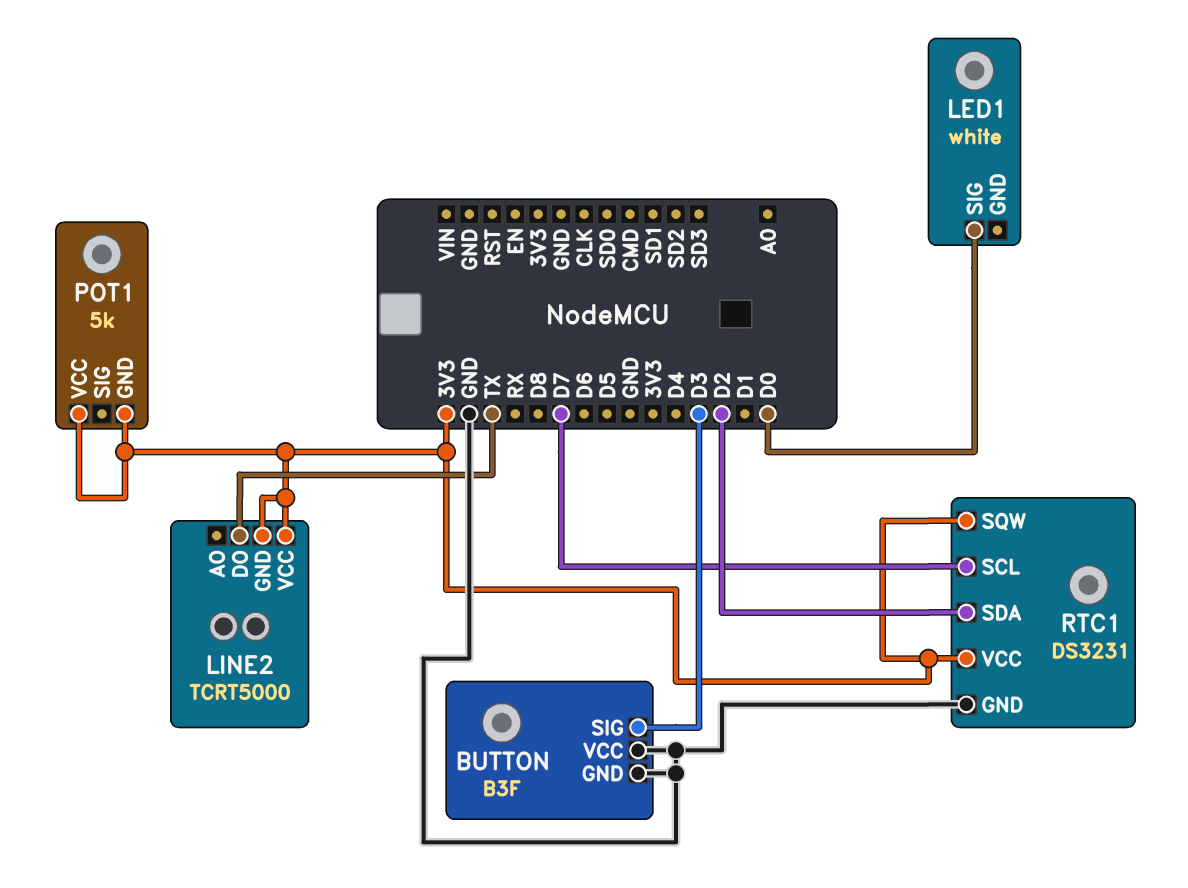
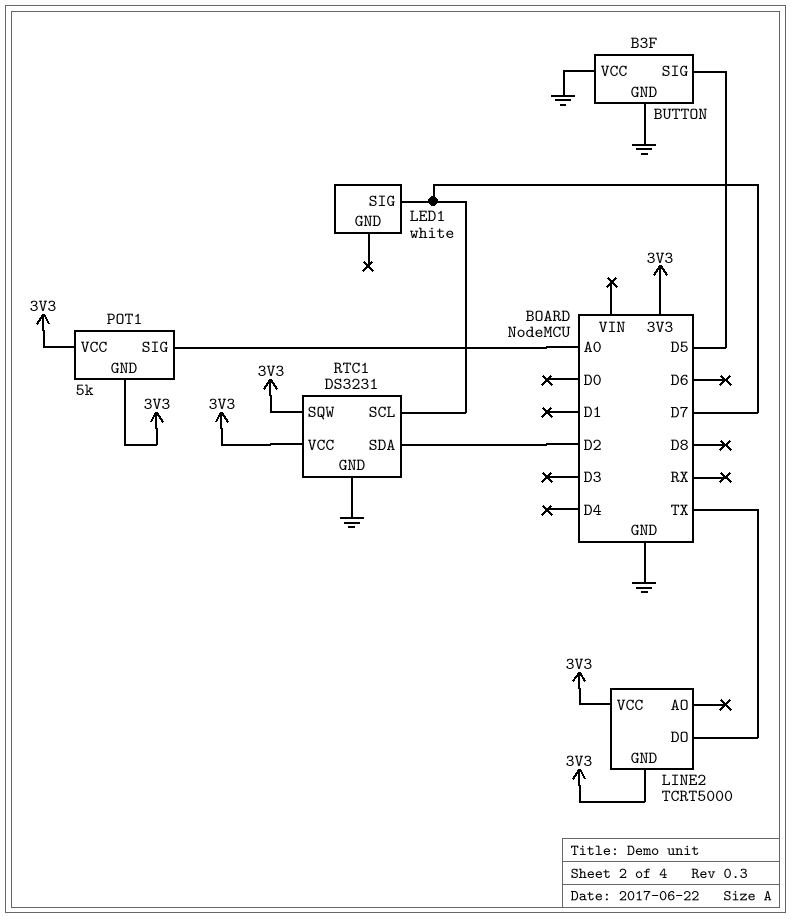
BUTTON pin SIG: D3 -> D5
LED1 pin SIG: D0 -> D7
POT1 pin SIG: none -> A0

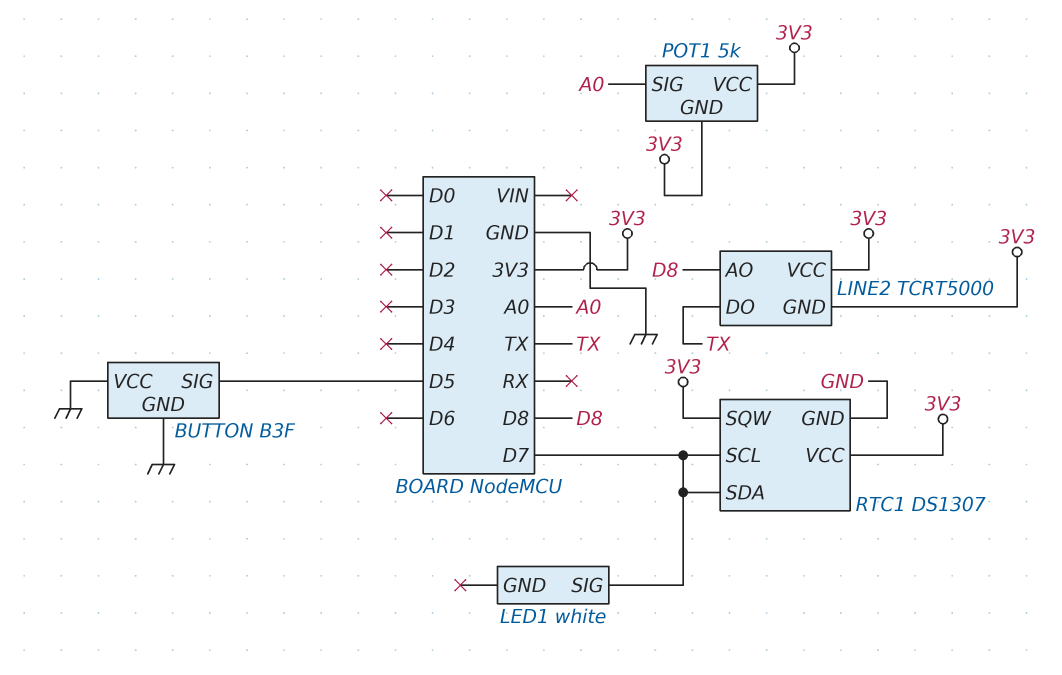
LINE2 pin AO: none -> D8
RTC1: DS3231 -> DS1307
RTC1 pin SDA: D2 -> D7

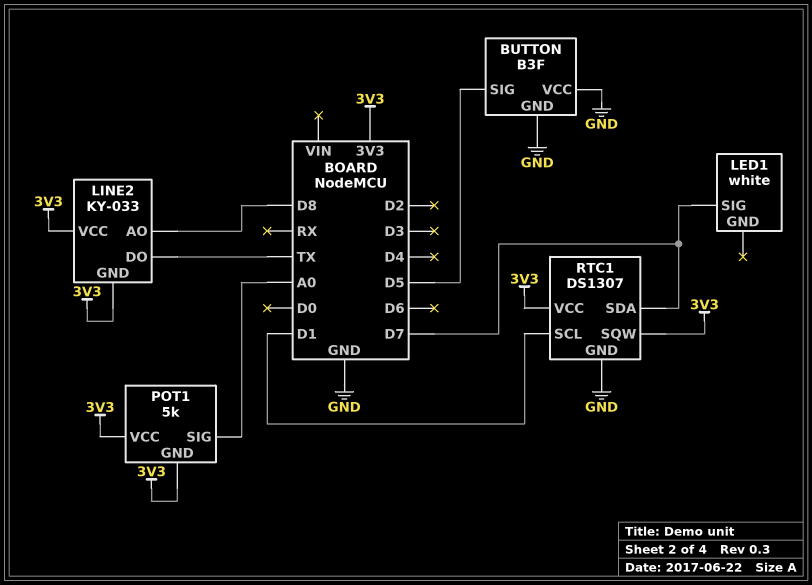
LINE2: TCRT5000 -> KY-033
RTC1 pin SCL: D7 -> D1

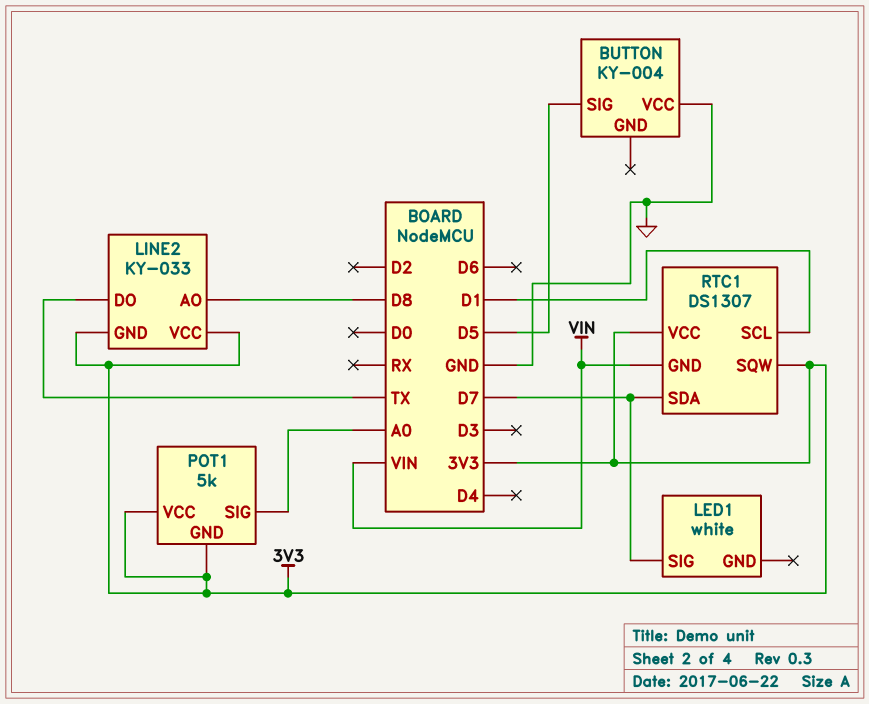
BUTTON: B3F -> KY-004
BUTTON pin GND: GND -> none
RTC1 pin GND: GND -> VIN

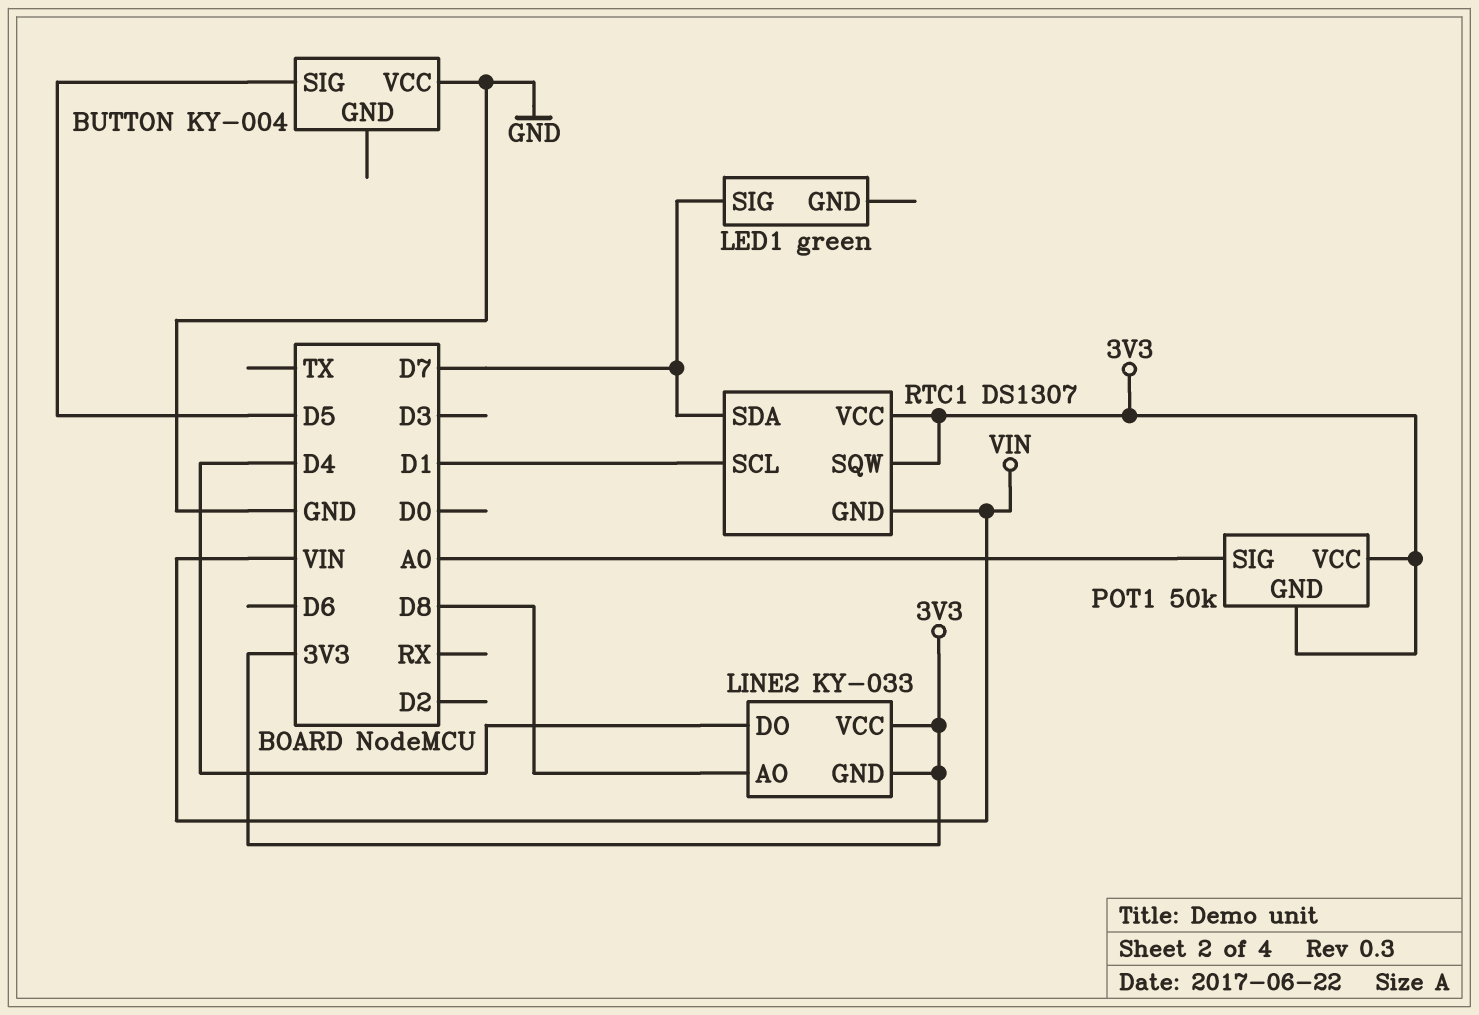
LED1: white -> green
LINE2 pin DO: TX -> D4
POT1: 5k -> 50k

